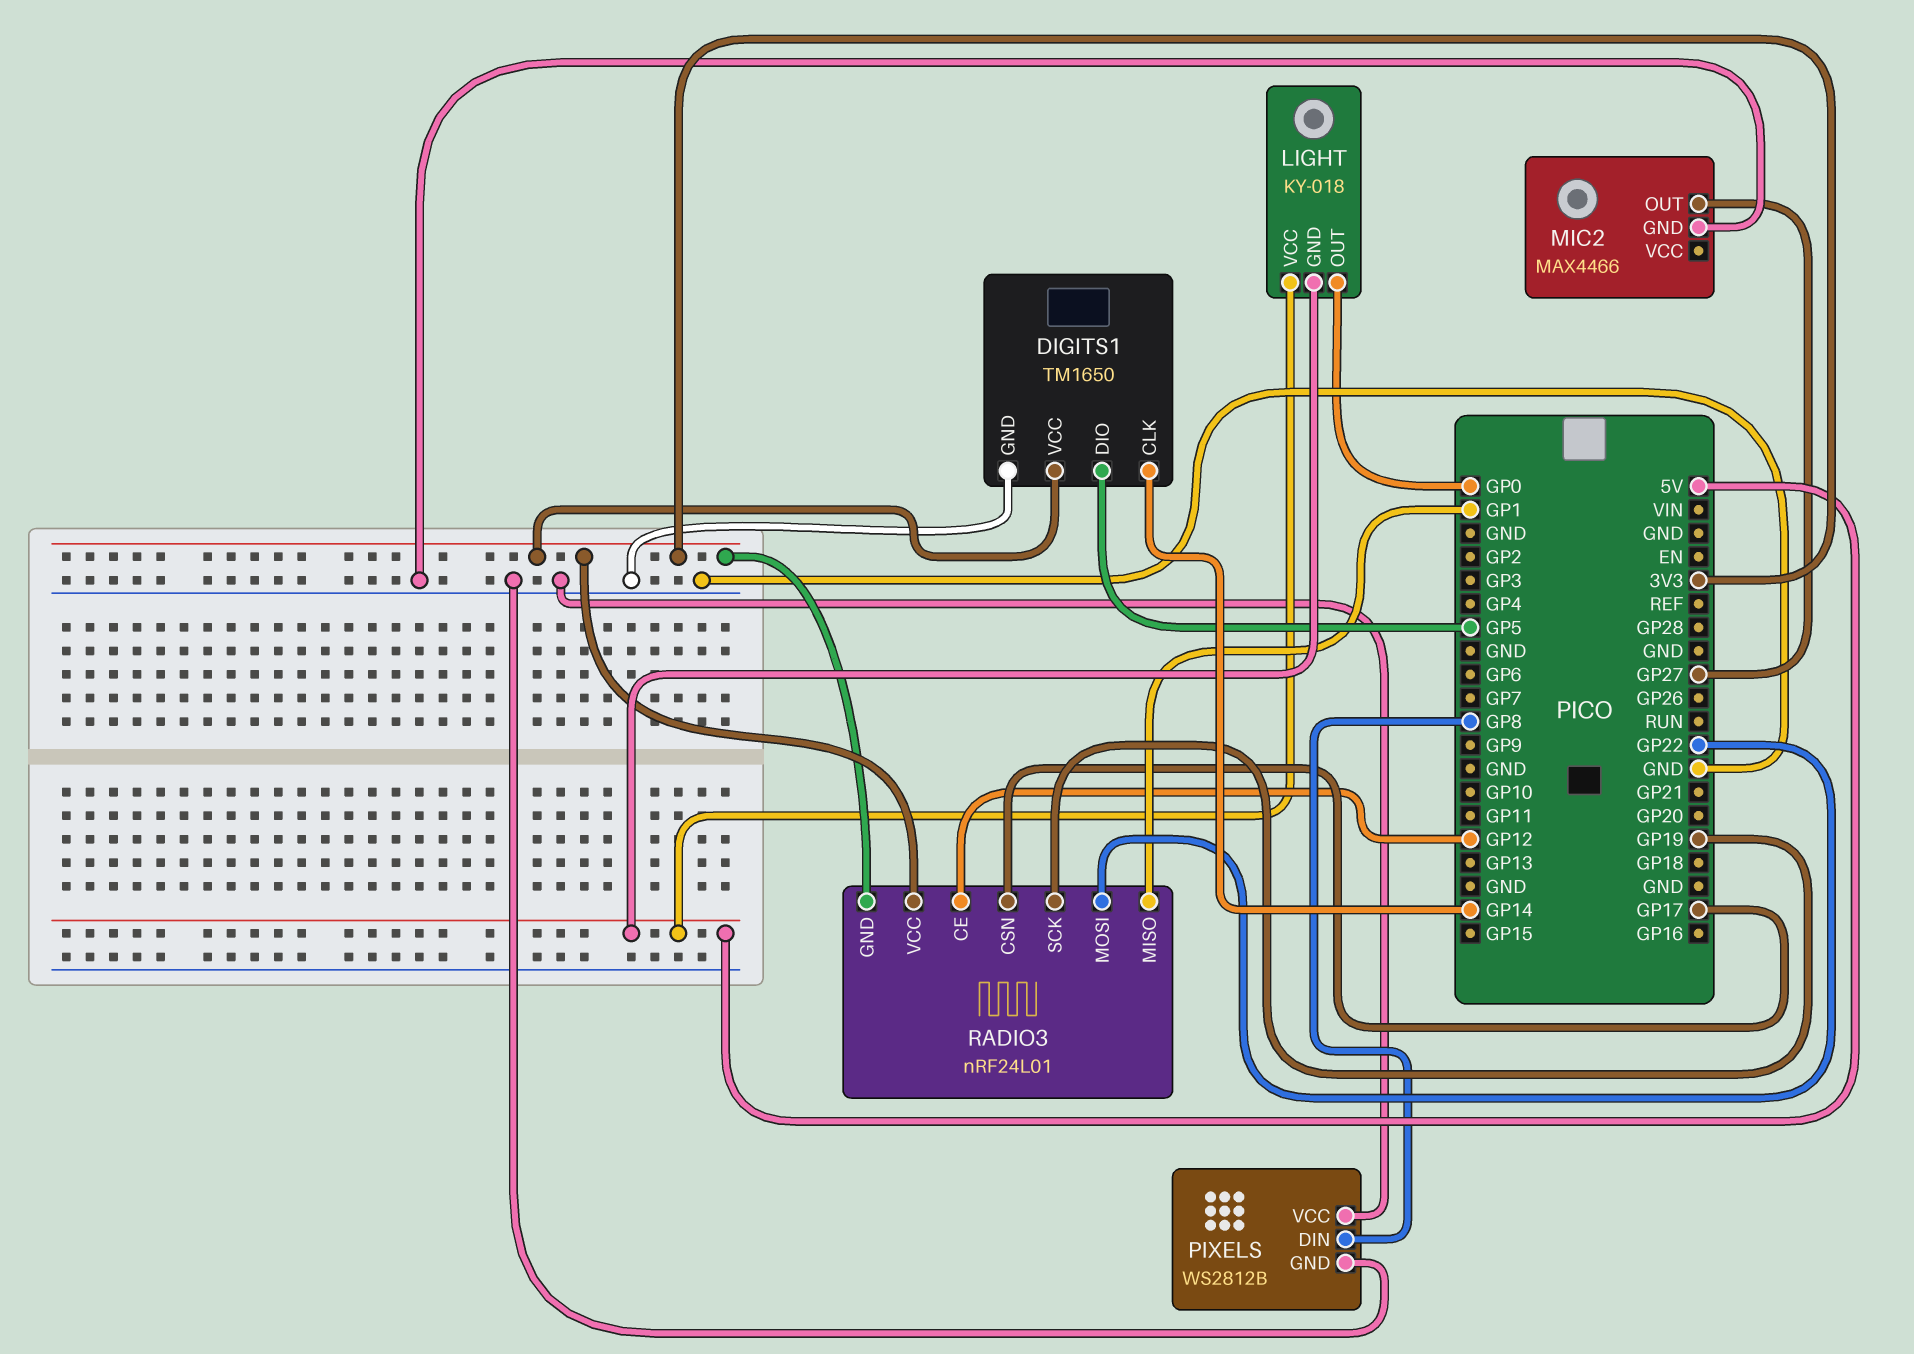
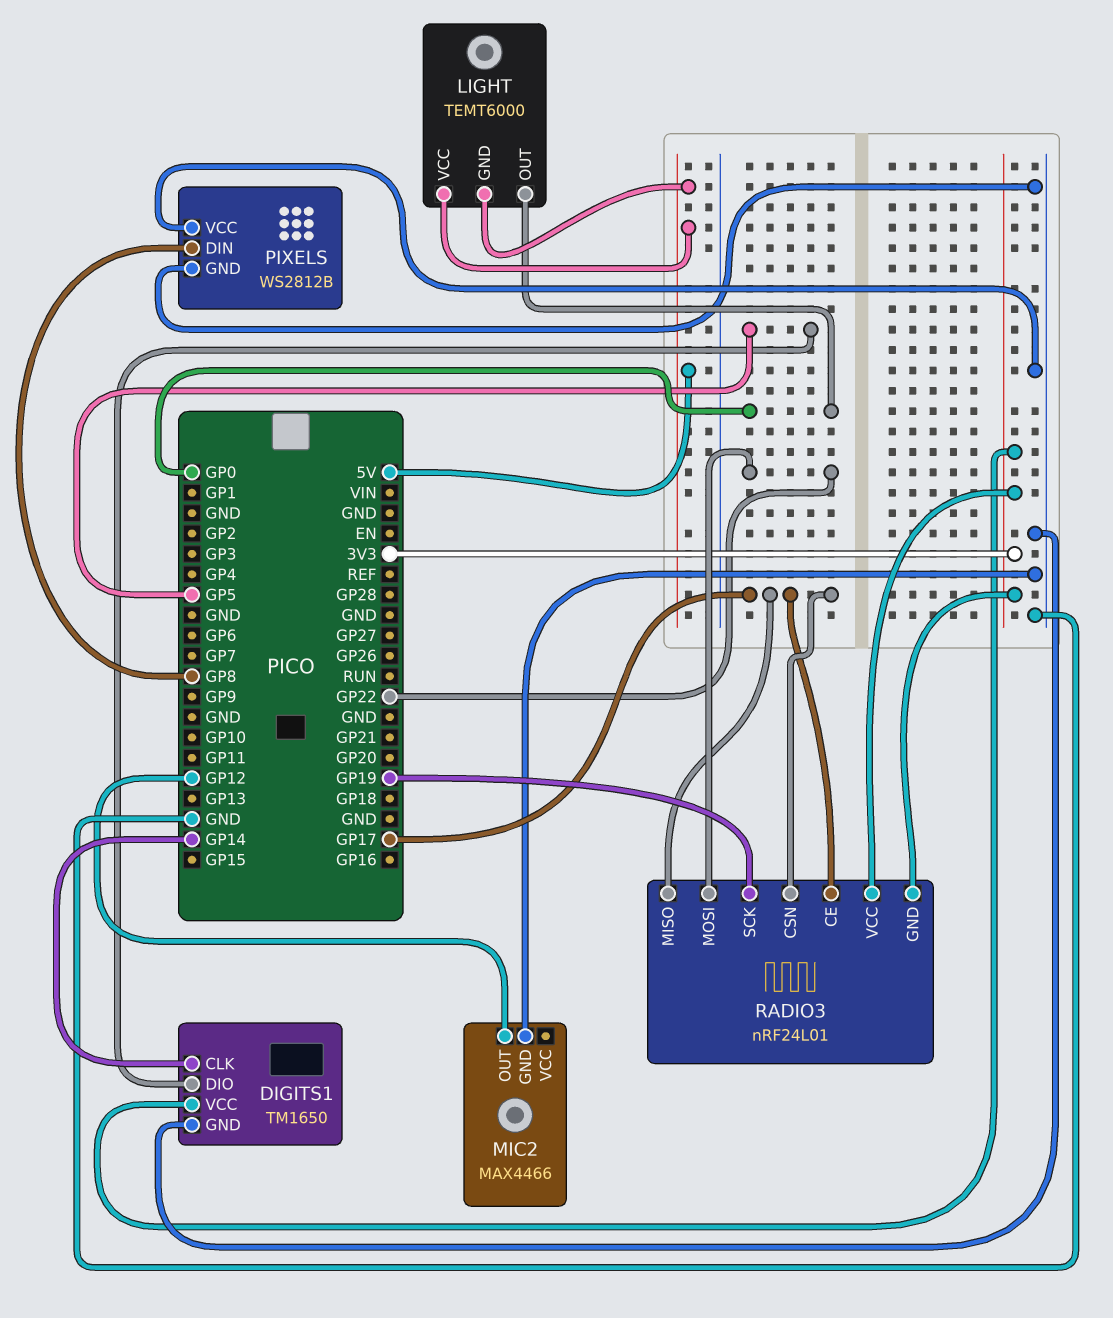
LIGHT: KY-018 -> TEMT6000
MIC2 pin OUT: GP27 -> GP12
RADIO3 pin CE: GP12 -> GP17
RADIO3 pin MISO: GP1 -> GP17

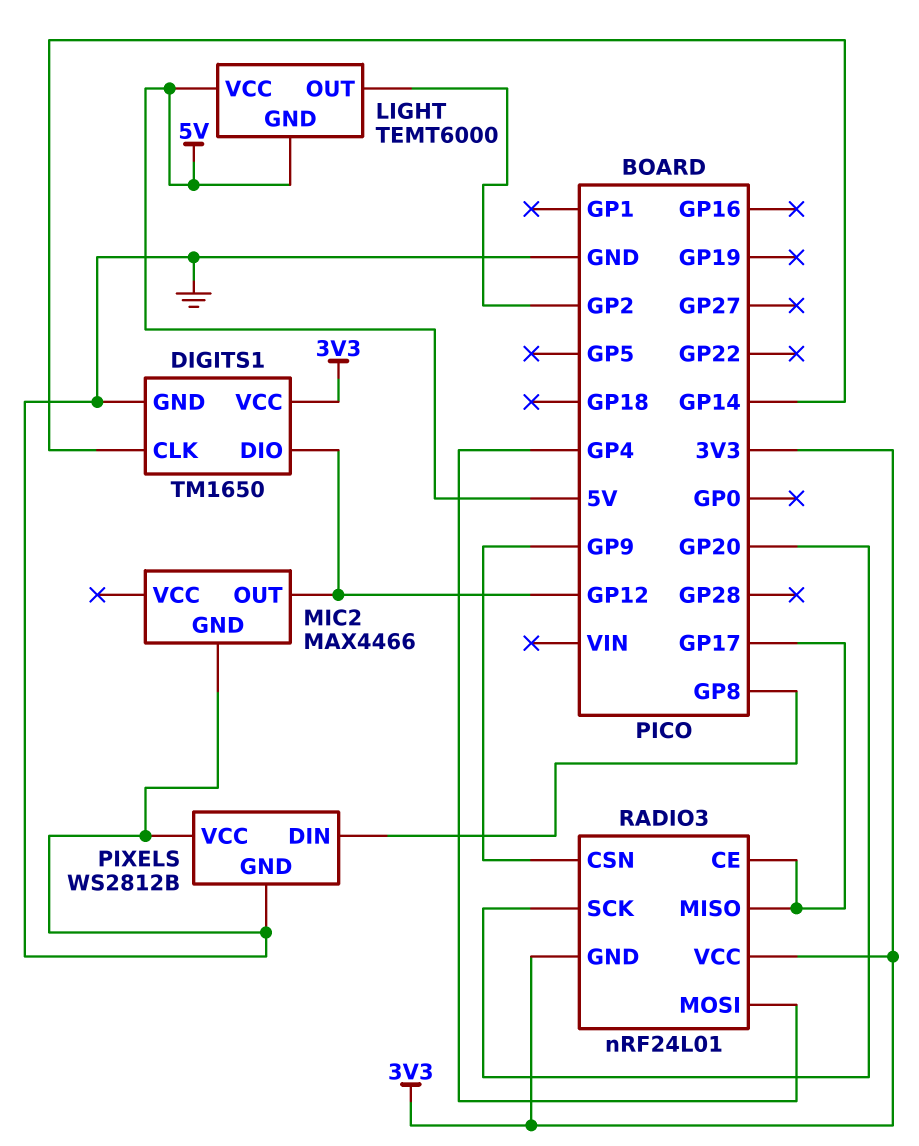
DIGITS1 pin DIO: GP5 -> GP12
LIGHT pin OUT: GP0 -> GP2
RADIO3 pin CSN: GP17 -> GP9
RADIO3 pin MOSI: GP22 -> GP4
RADIO3 pin SCK: GP19 -> GP20

